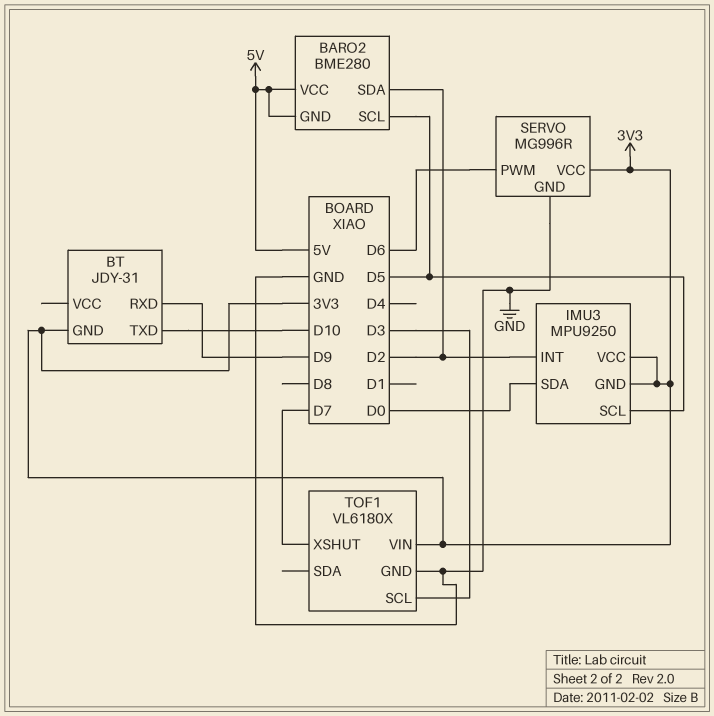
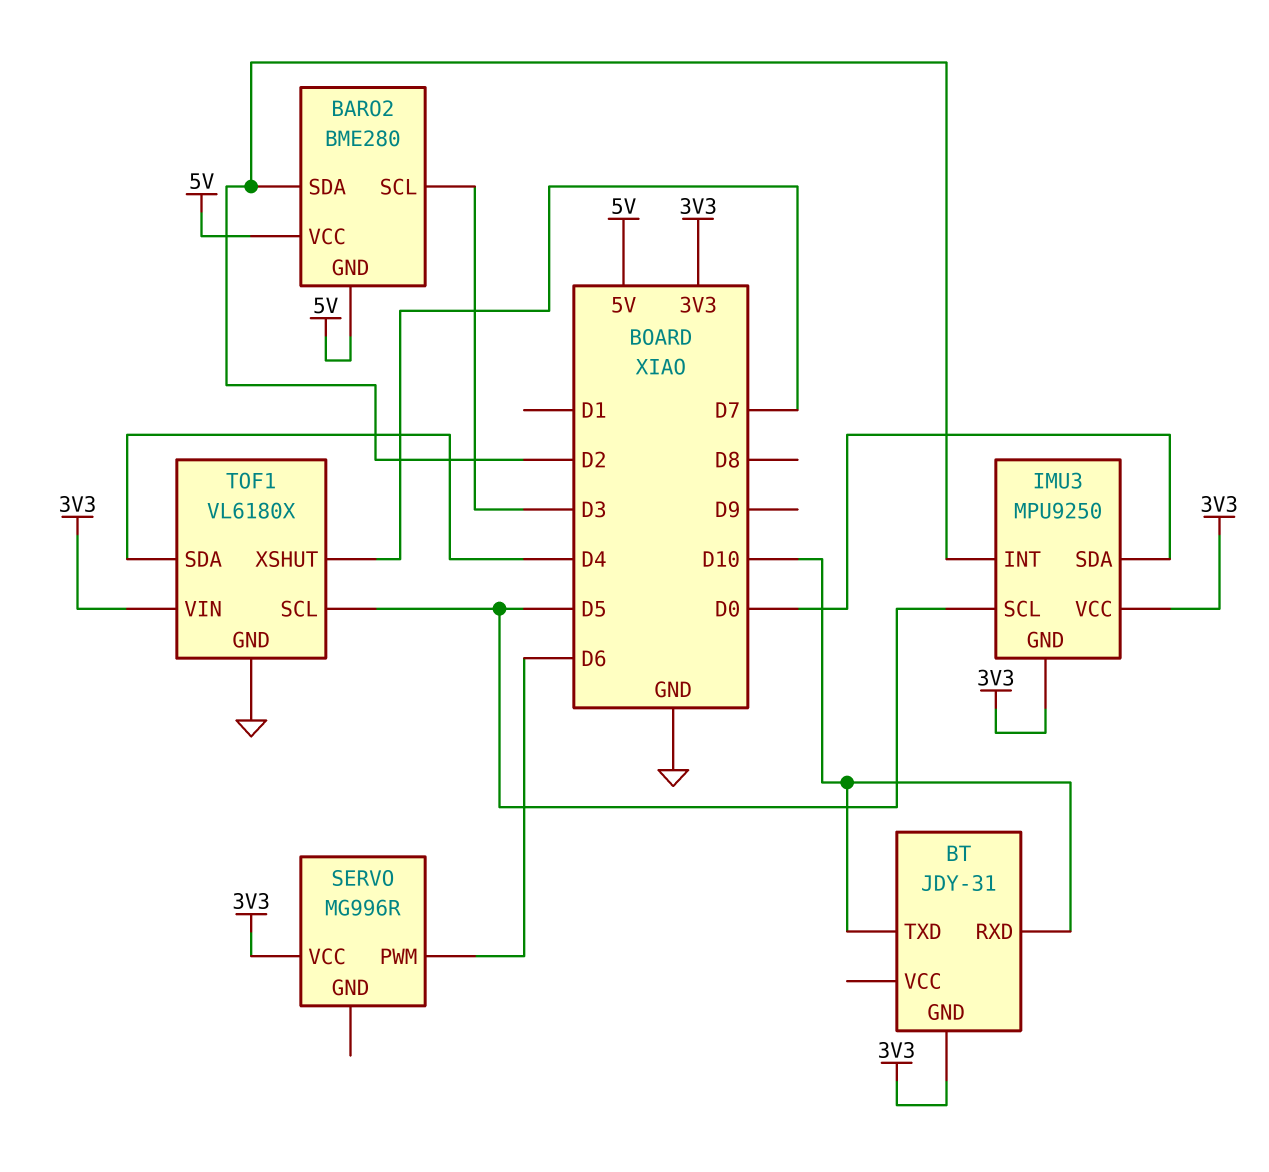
BARO2 pin SCL: D5 -> D3
BT pin RXD: D9 -> D10
SERVO pin GND: GND -> none
TOF1 pin SCL: D3 -> D5
TOF1 pin SDA: none -> D4

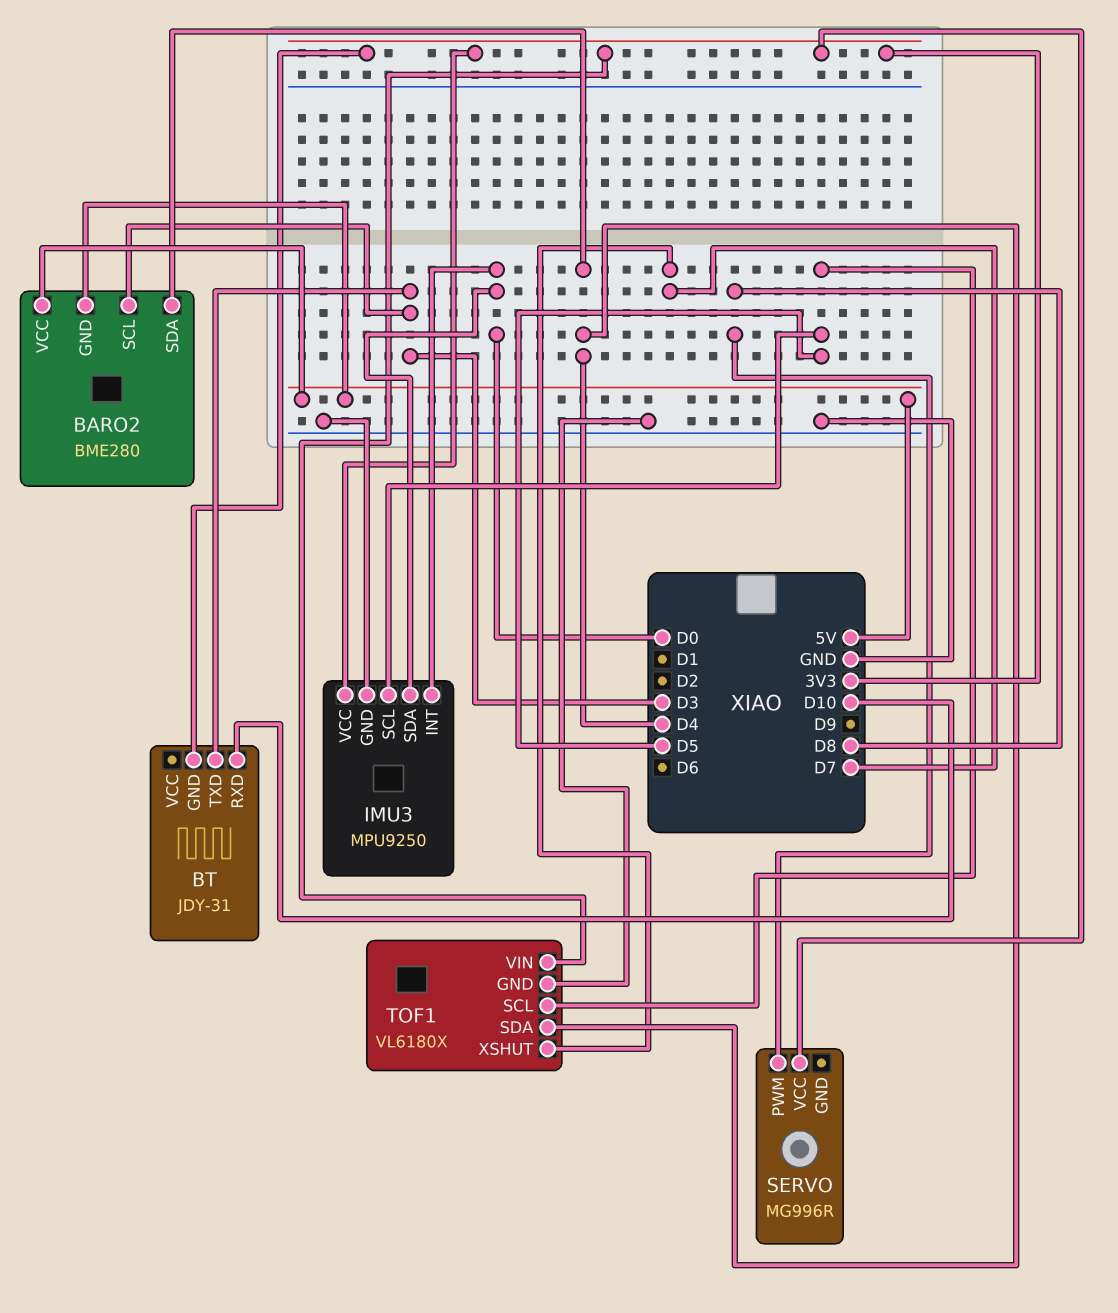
BARO2 pin SDA: D2 -> D4
BT pin TXD: D10 -> D3
IMU3 pin GND: 3V3 -> GND
IMU3 pin INT: D2 -> D0
SERVO pin PWM: D6 -> D8

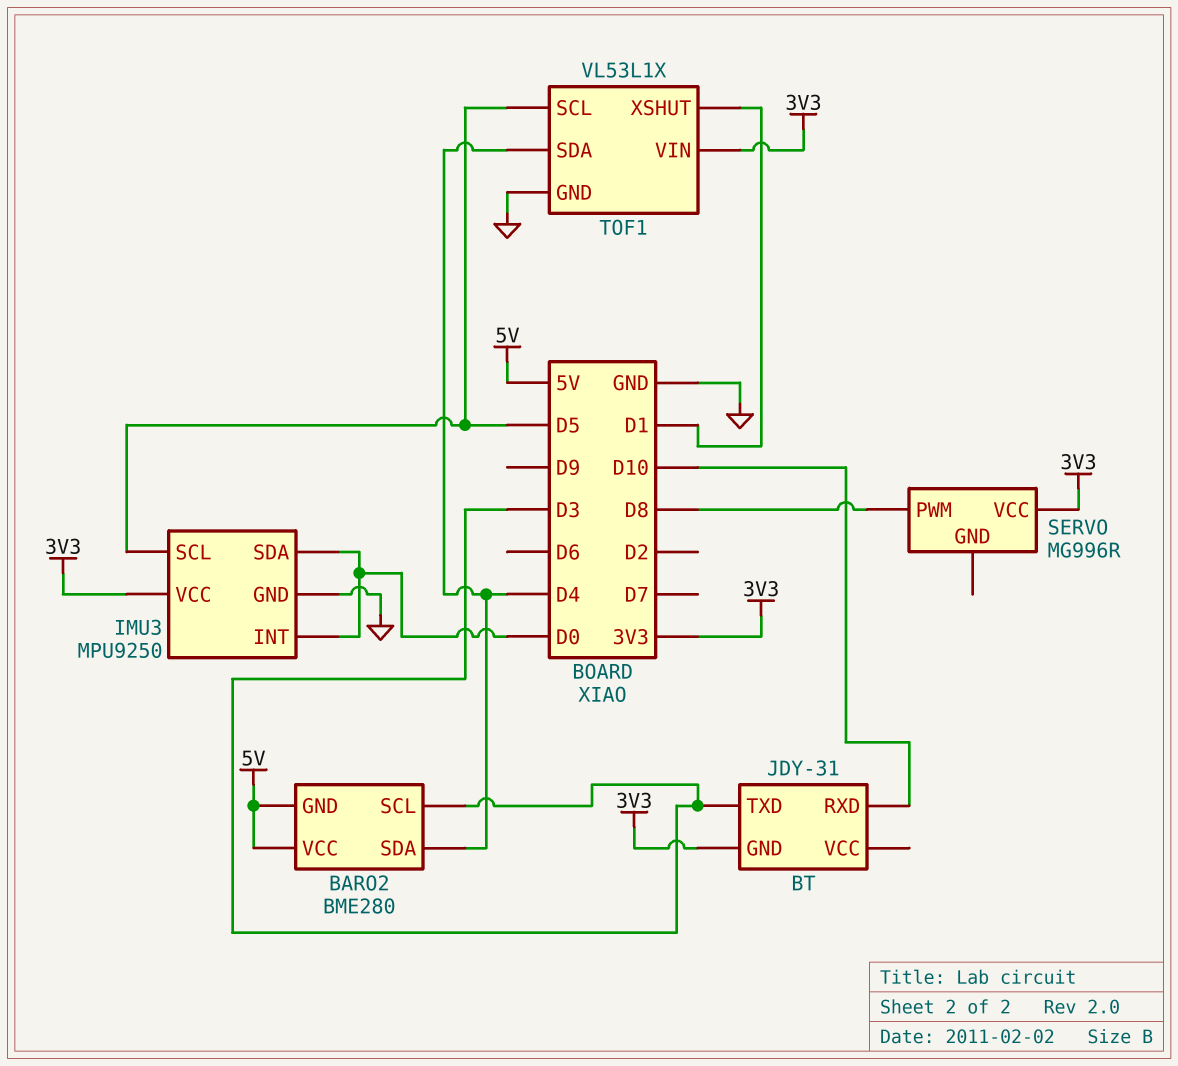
TOF1: VL6180X -> VL53L1X
TOF1 pin XSHUT: D7 -> D1

